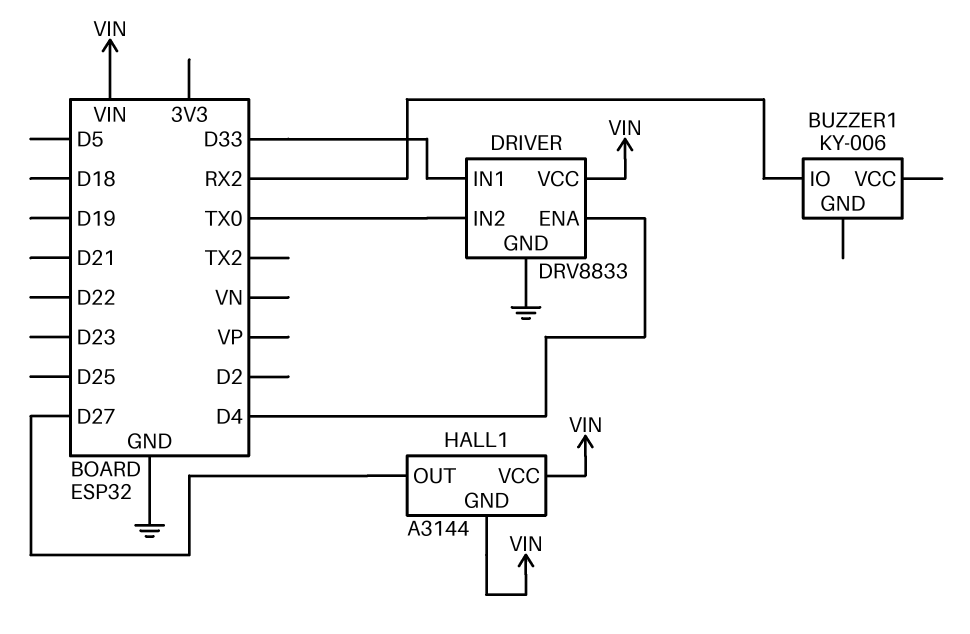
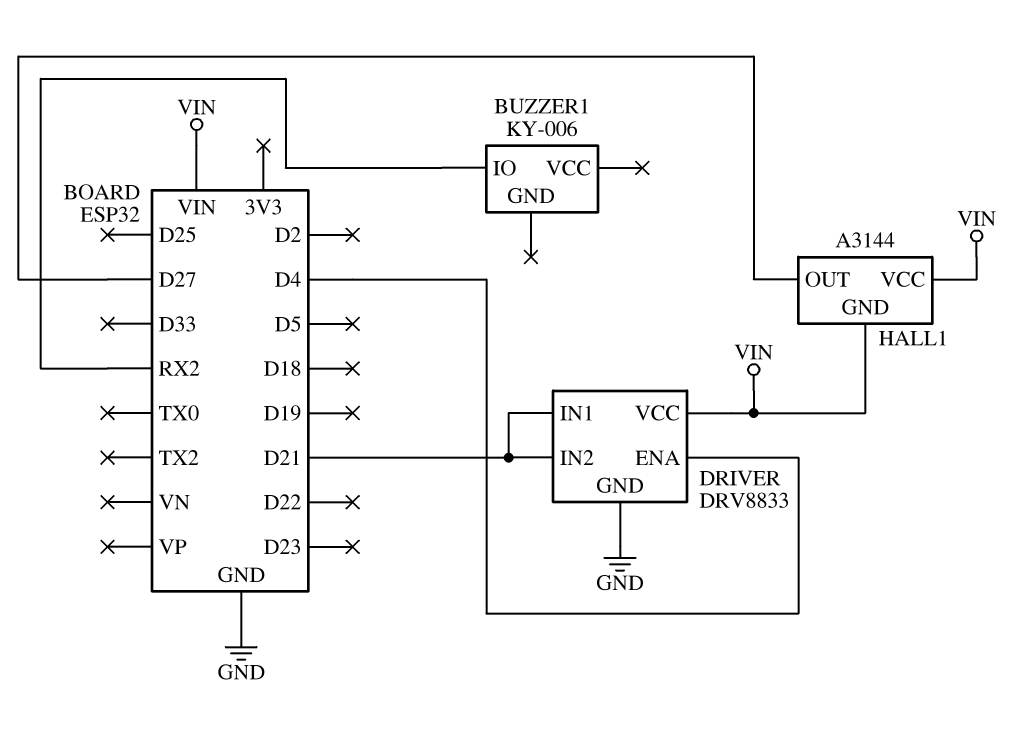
DRIVER pin IN1: D33 -> D21
DRIVER pin IN2: TX0 -> D21

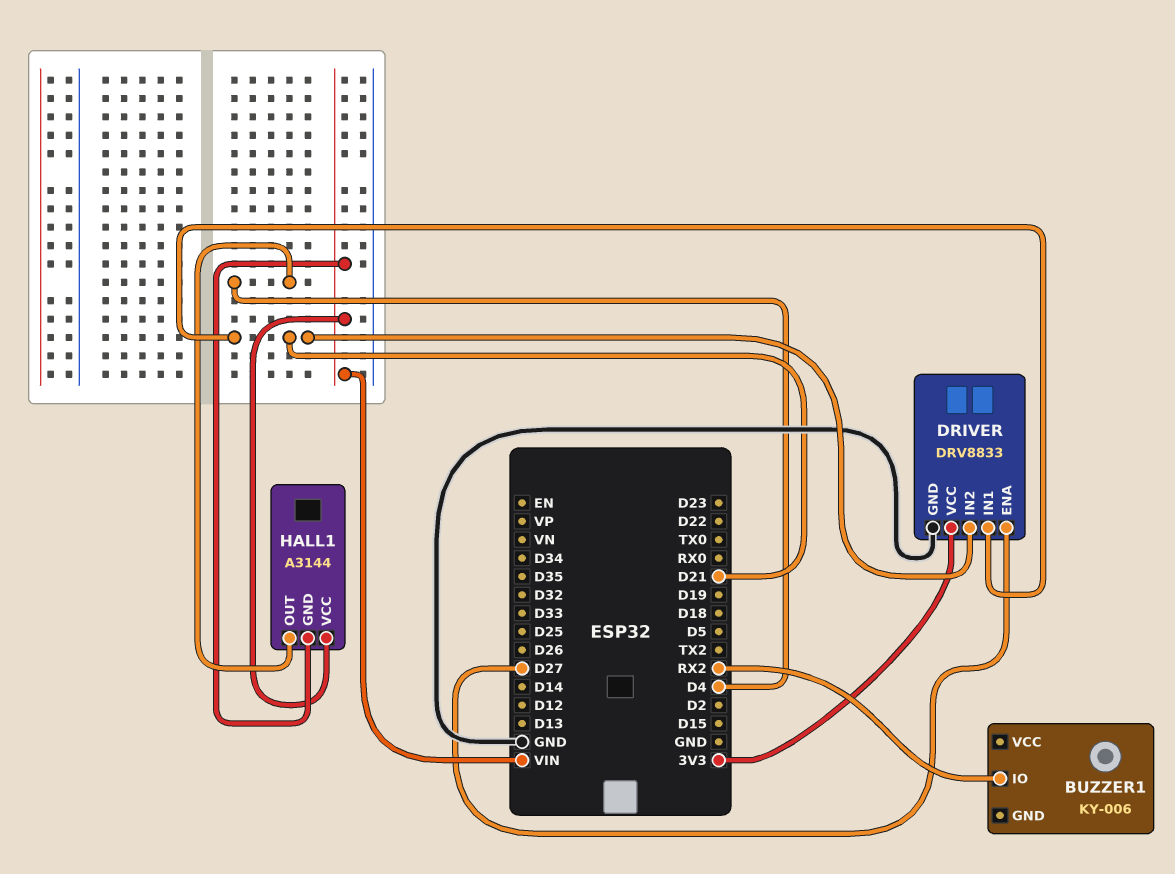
DRIVER pin ENA: D4 -> D27
DRIVER pin VCC: VIN -> 3V3
HALL1 pin OUT: D27 -> D4

